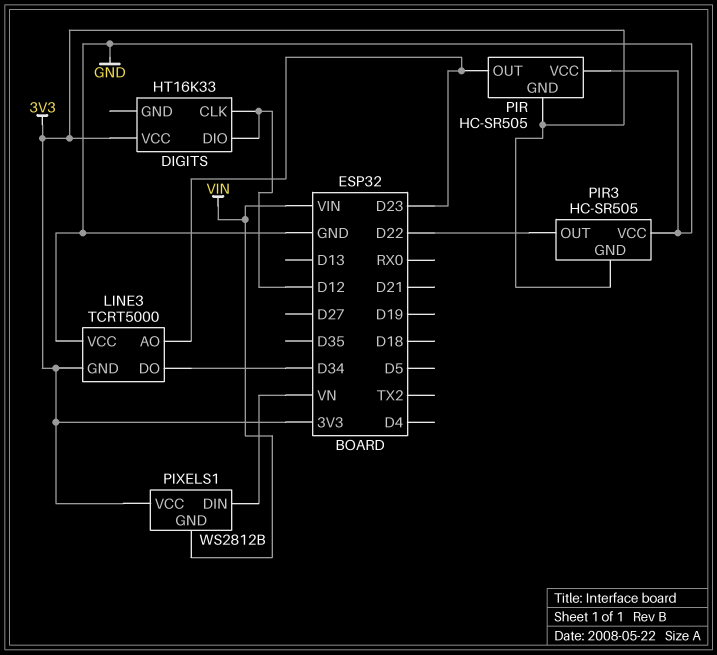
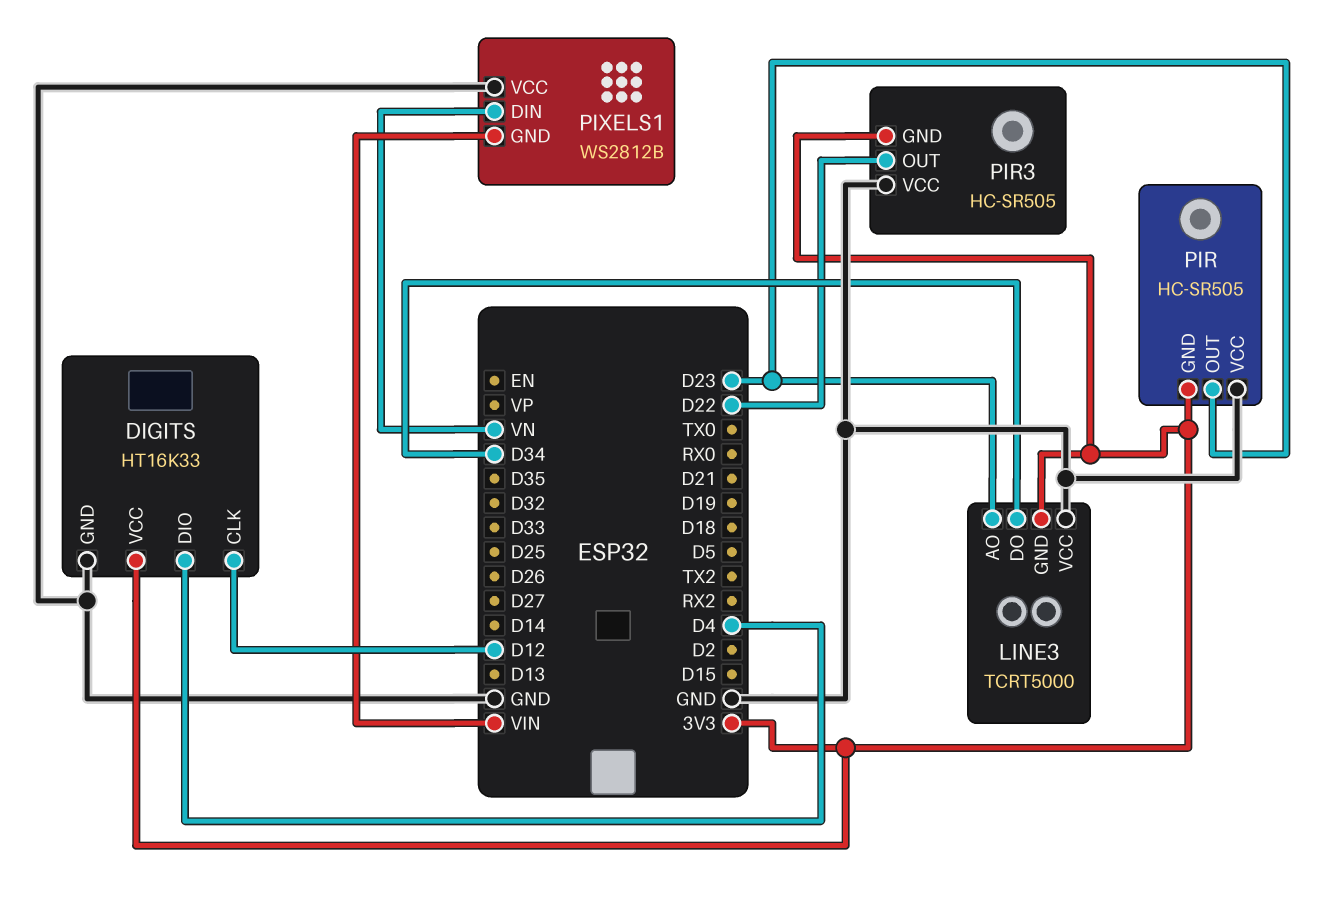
DIGITS pin DIO: D12 -> D4
DIGITS pin GND: none -> GND
PIXELS1 pin VCC: 3V3 -> GND

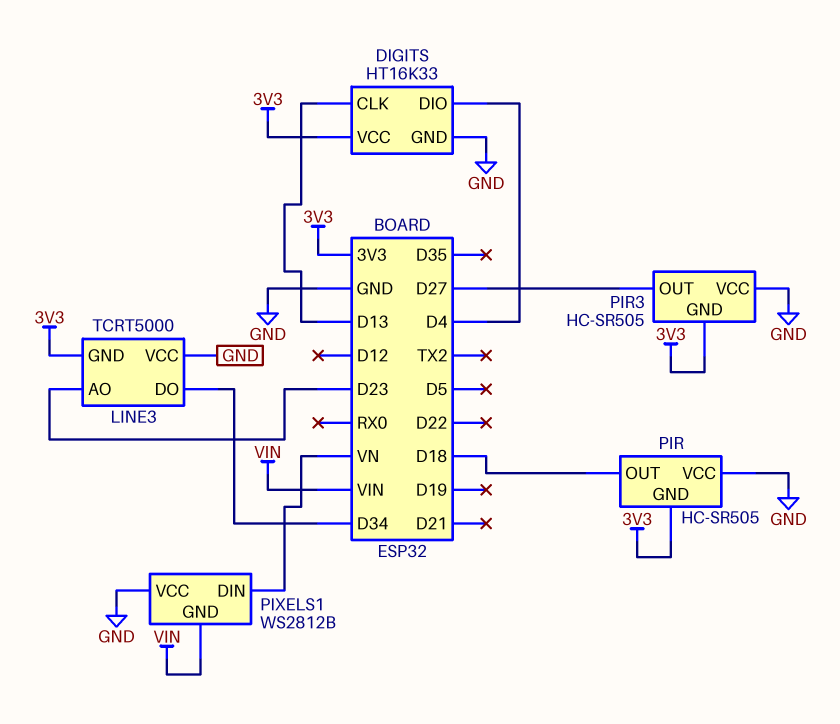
DIGITS pin CLK: D12 -> D13
PIR pin OUT: D23 -> D18
PIR3 pin OUT: D22 -> D27

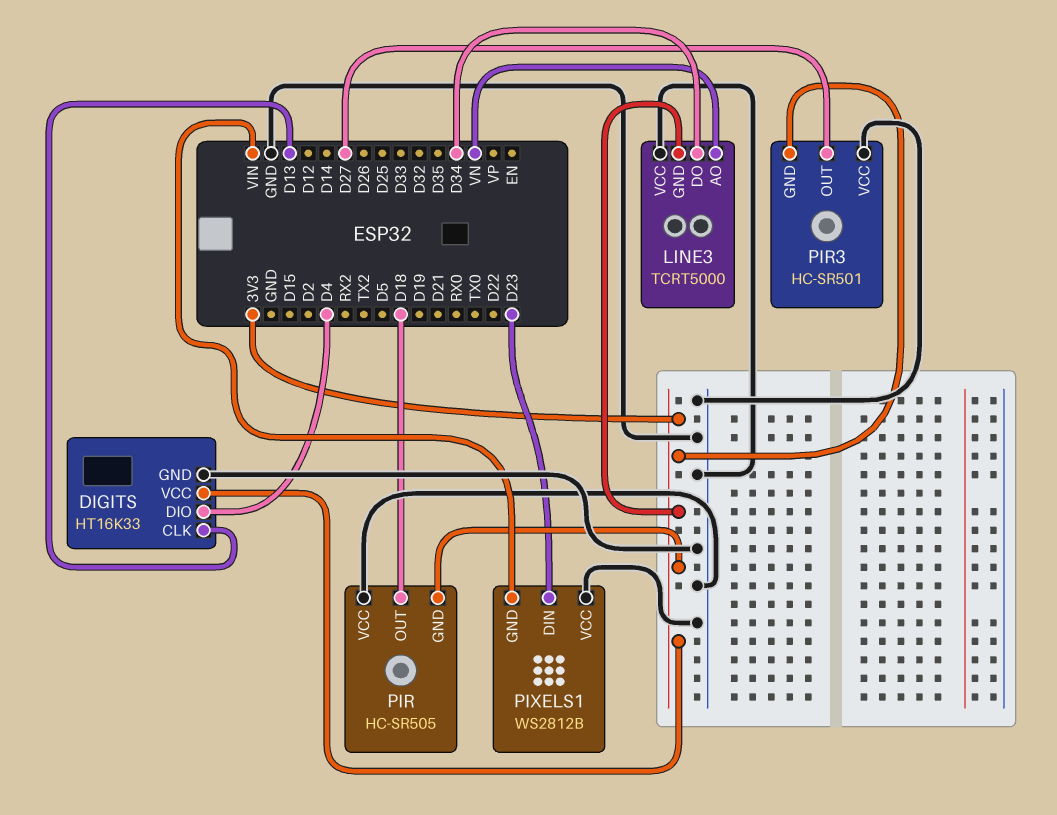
LINE3 pin AO: D23 -> VN
PIR3: HC-SR505 -> HC-SR501
PIXELS1 pin DIN: VN -> D23

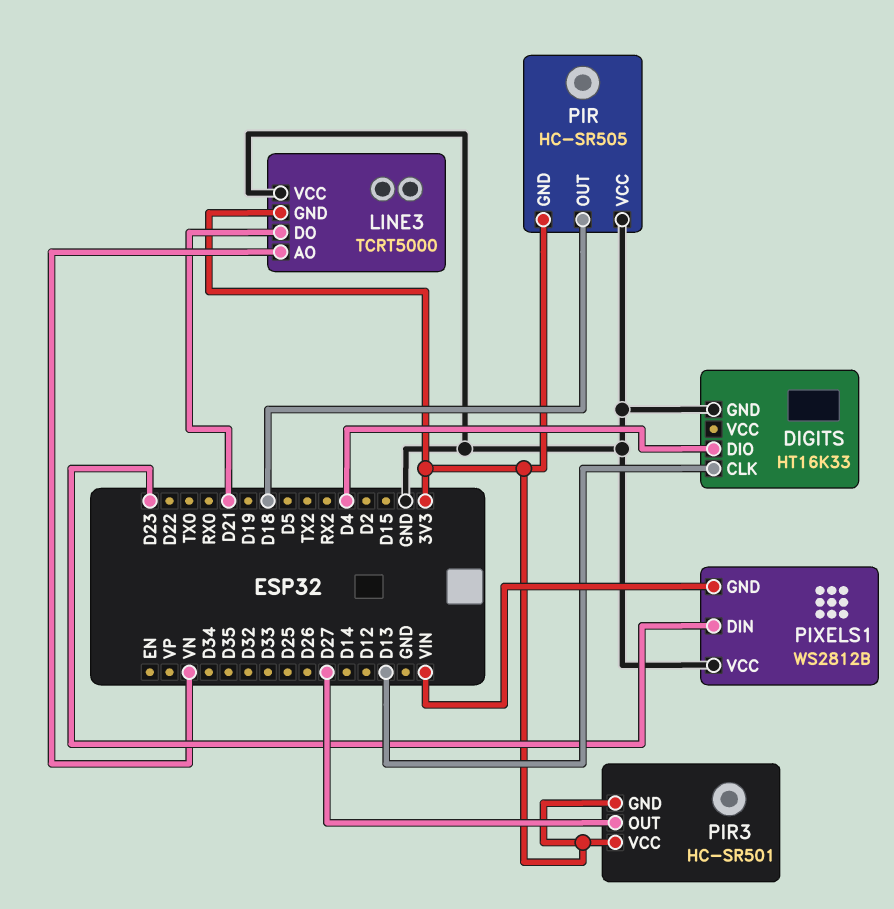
DIGITS pin VCC: 3V3 -> none
LINE3 pin DO: D34 -> D21
PIR3 pin VCC: GND -> 3V3

